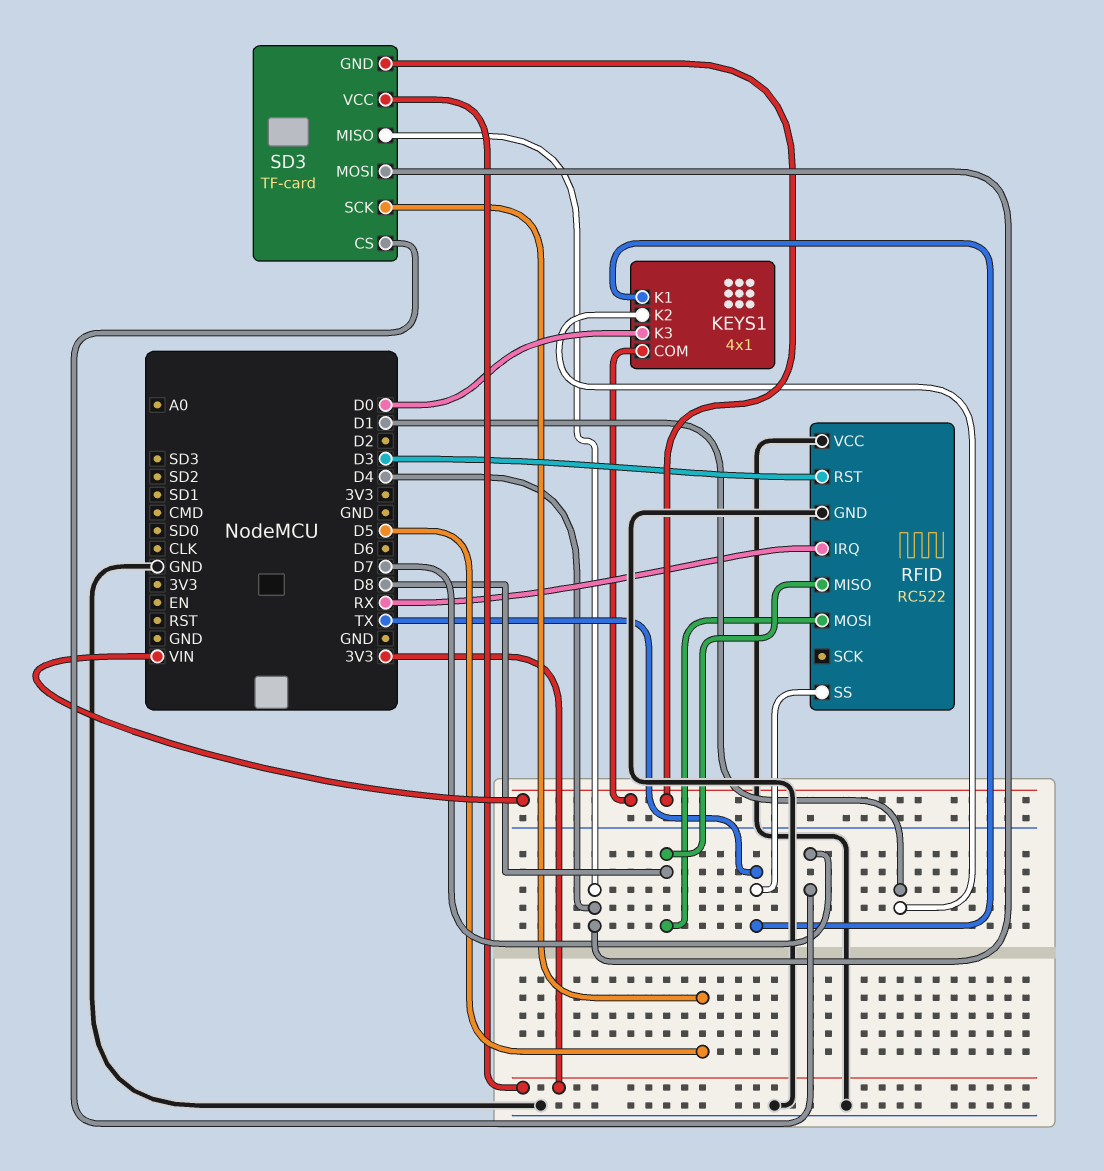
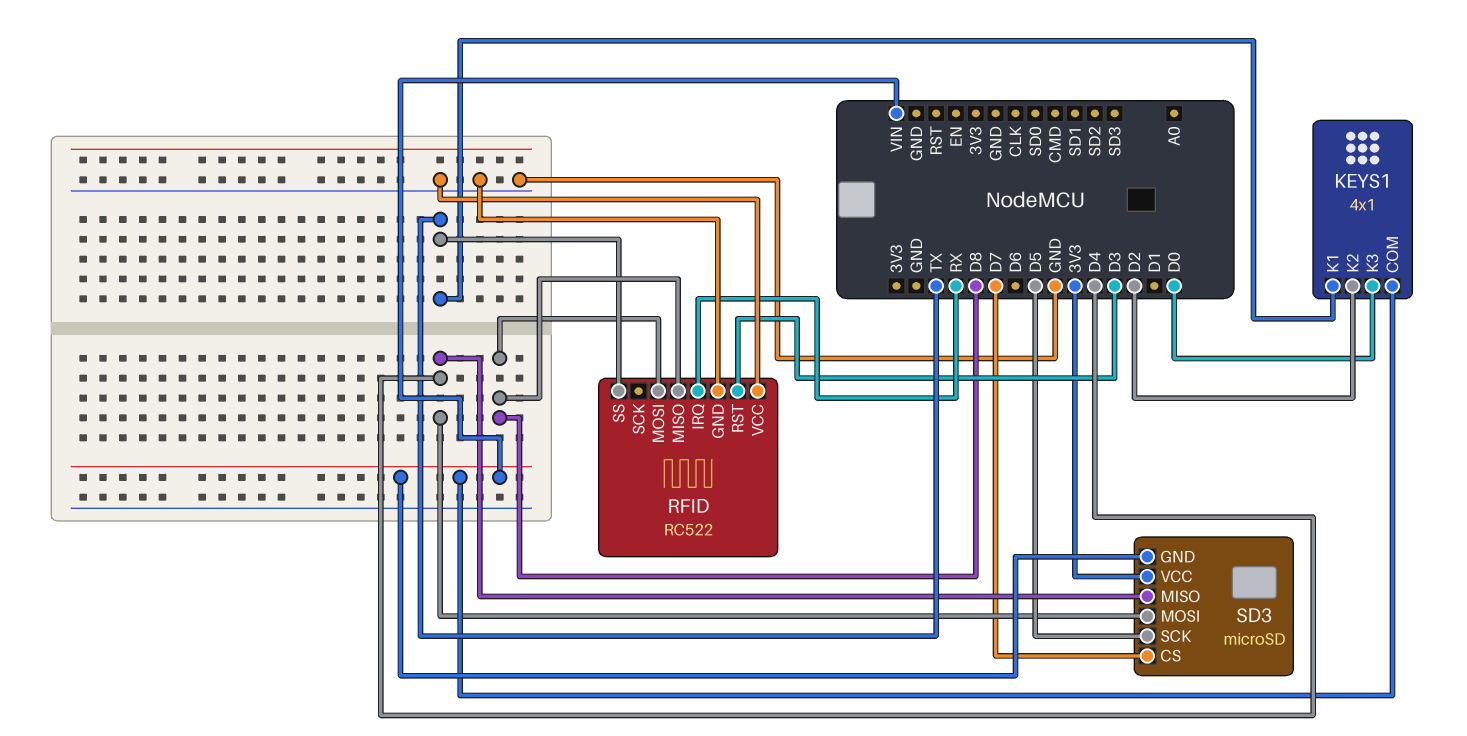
KEYS1 pin K2: D1 -> D2
SD3: TF-card -> microSD

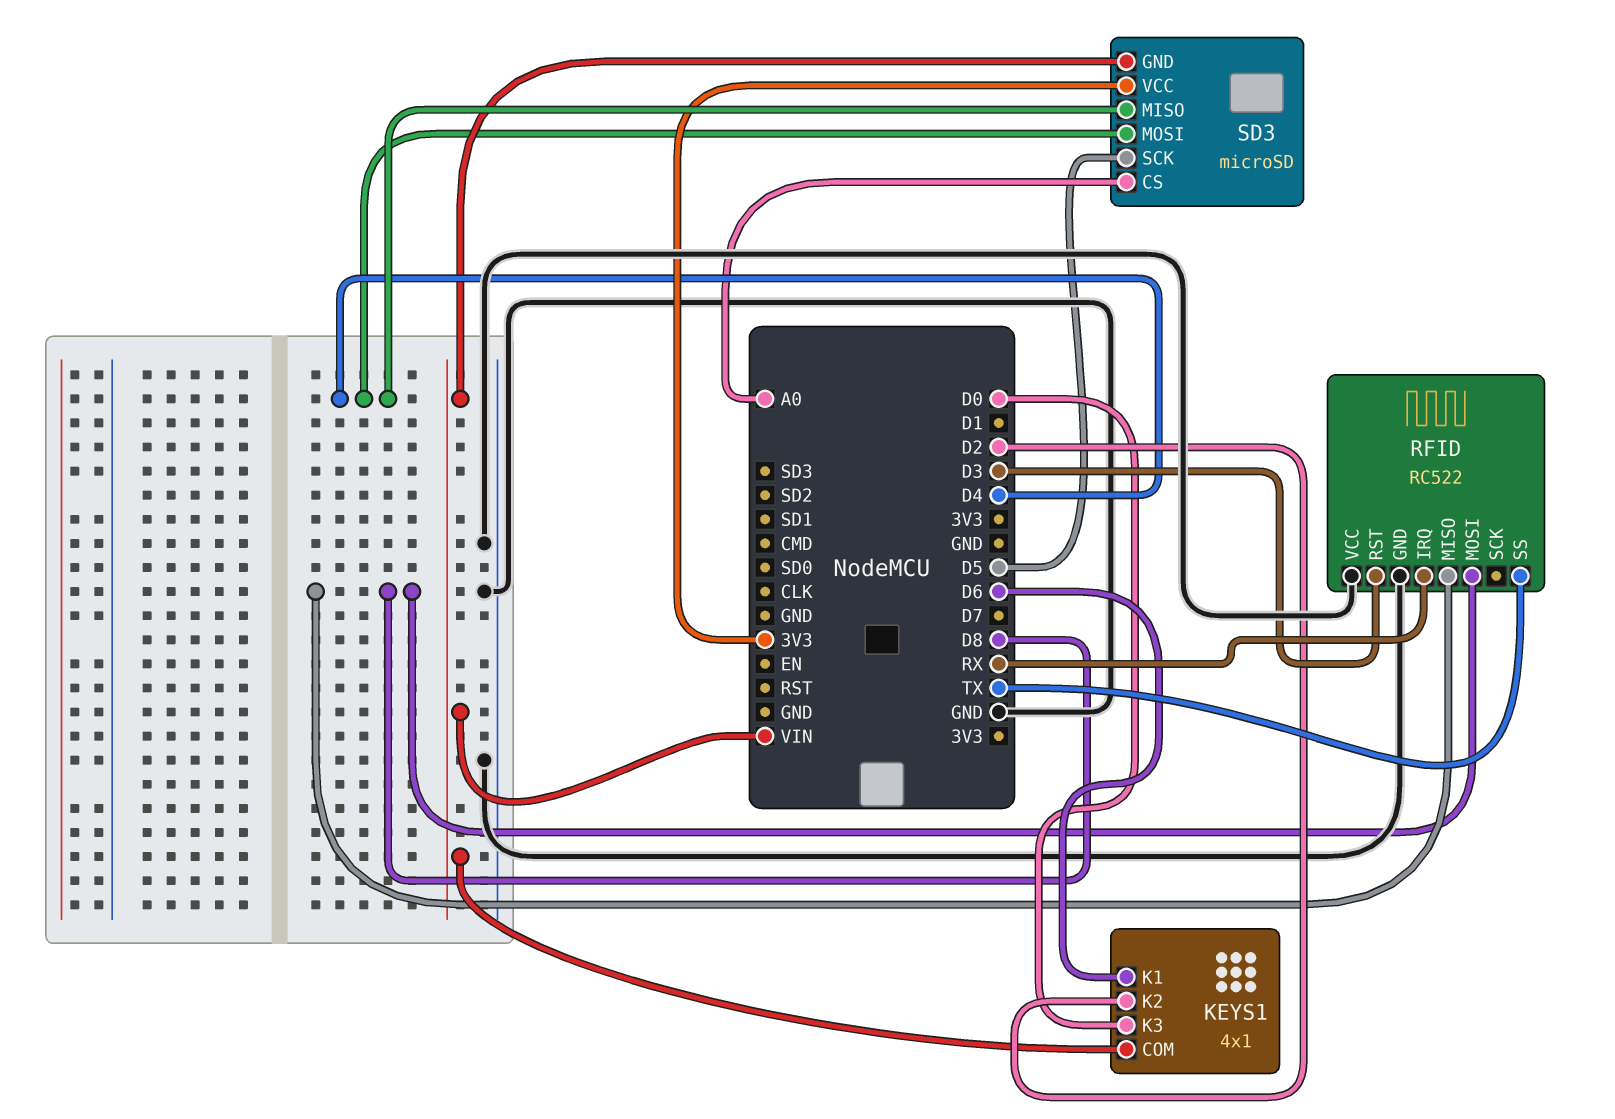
KEYS1 pin K1: TX -> D6
SD3 pin CS: D7 -> A0

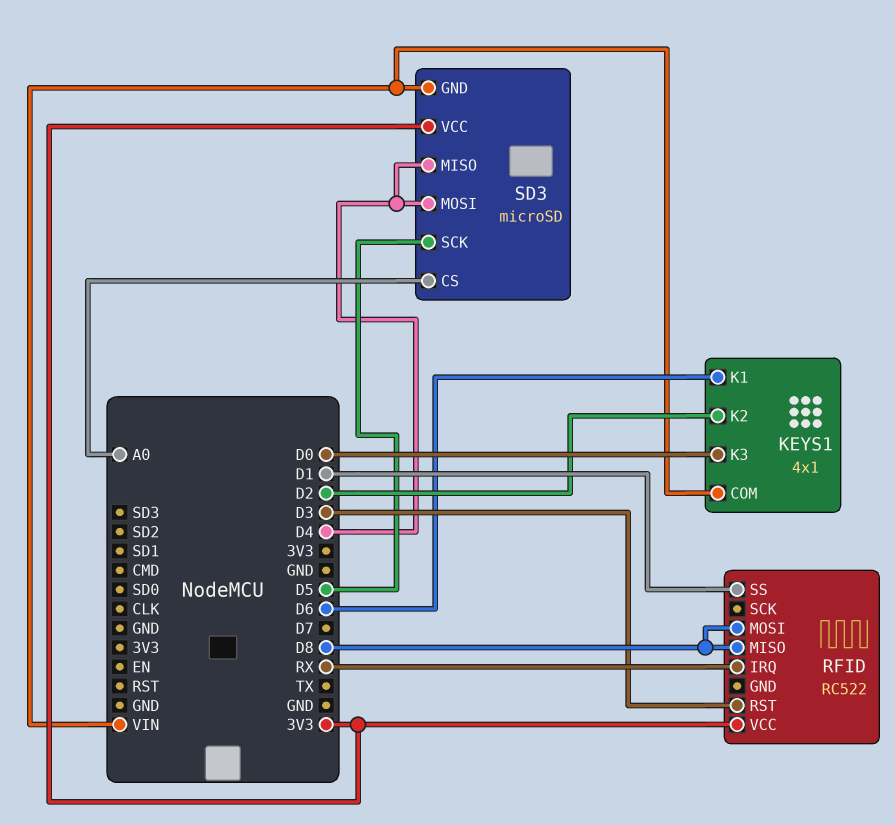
RFID pin GND: GND -> none
RFID pin SS: TX -> D1
RFID pin VCC: GND -> 3V3

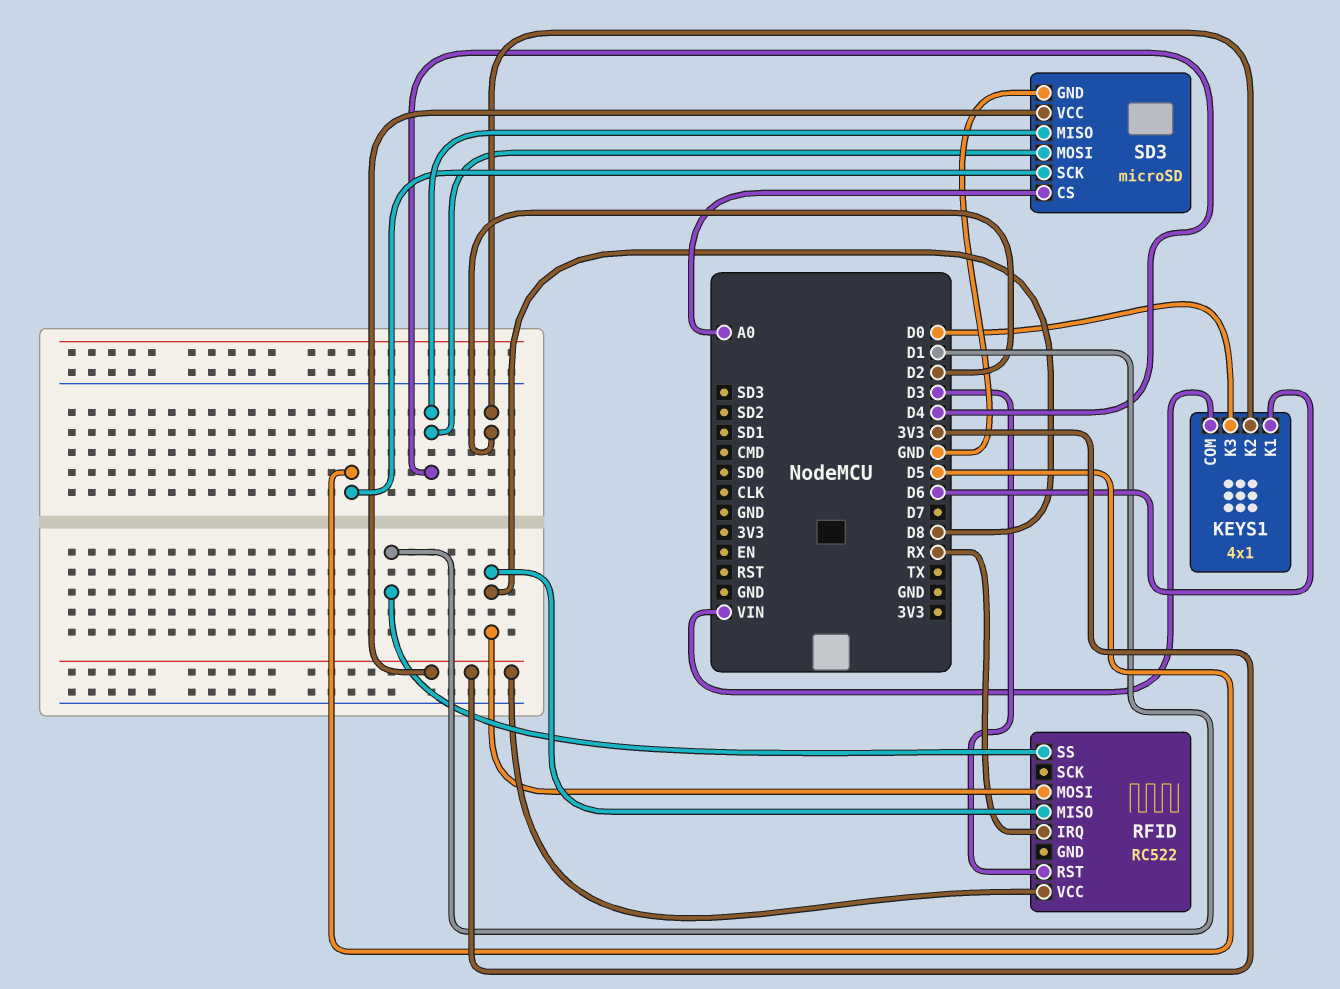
SD3 pin GND: VIN -> GND

